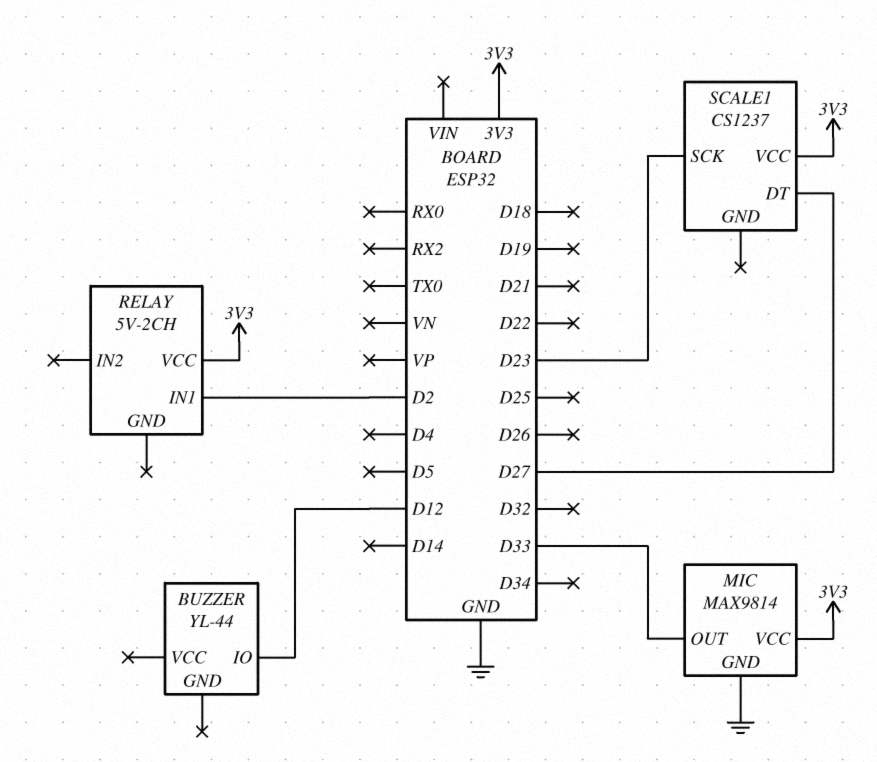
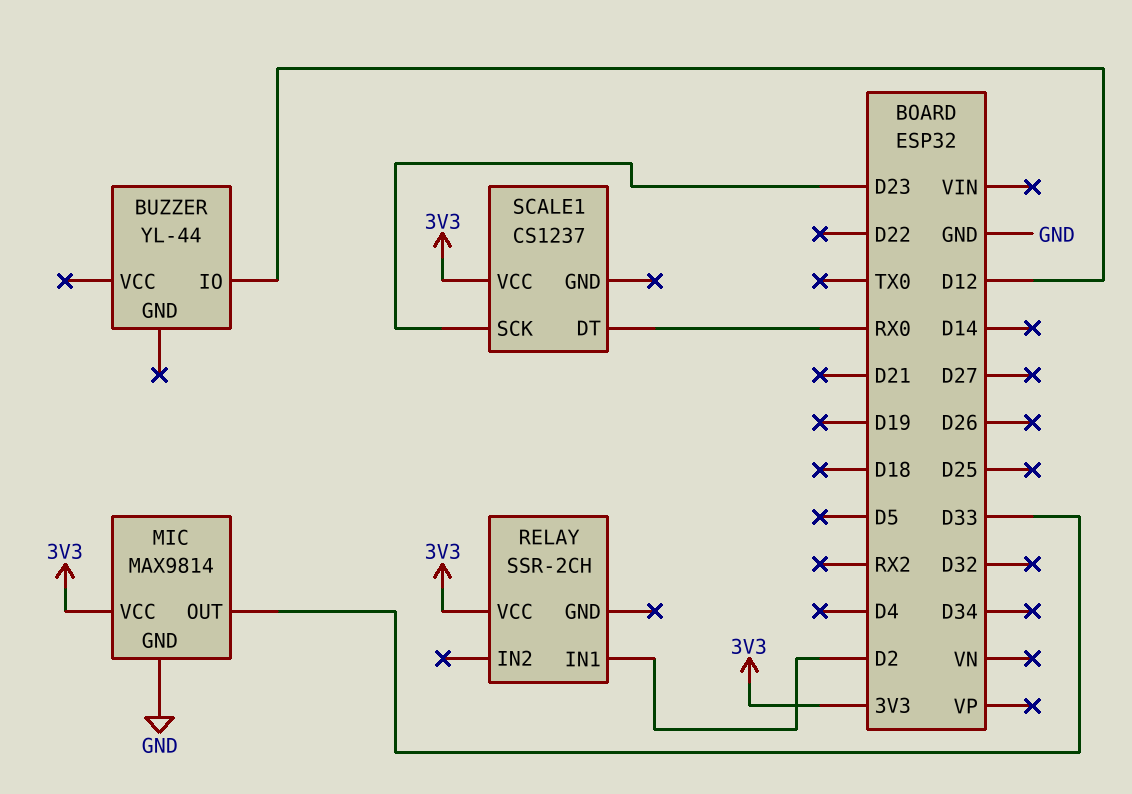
RELAY: 5V-2CH -> SSR-2CH
SCALE1 pin DT: D27 -> RX0

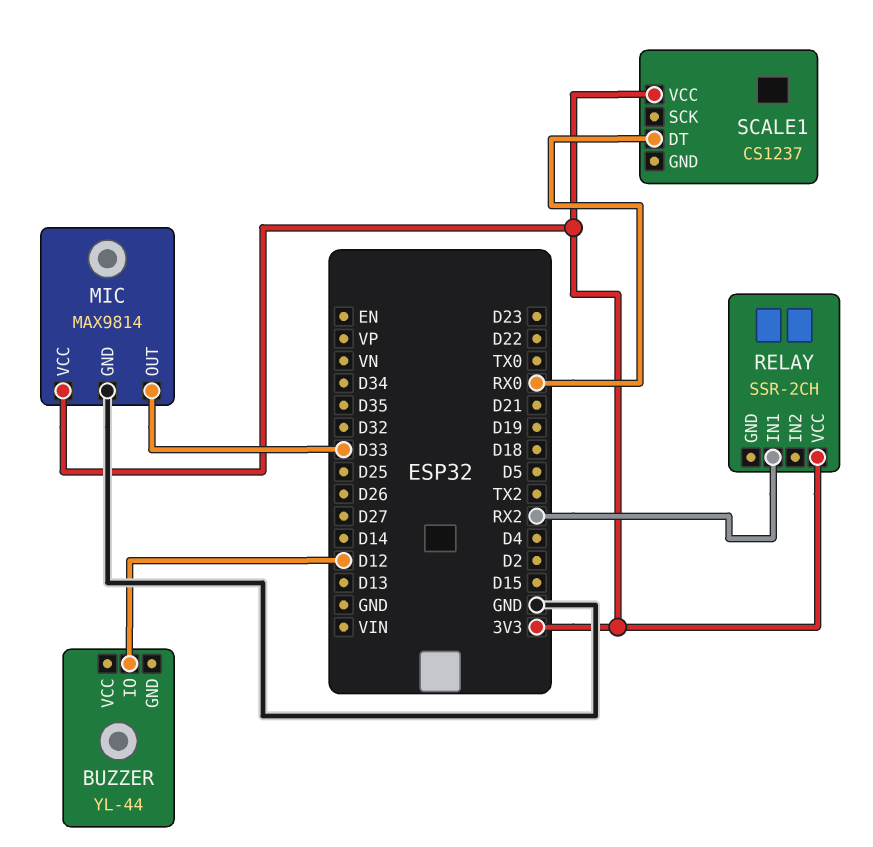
RELAY pin IN1: D2 -> RX2
SCALE1 pin SCK: D23 -> none

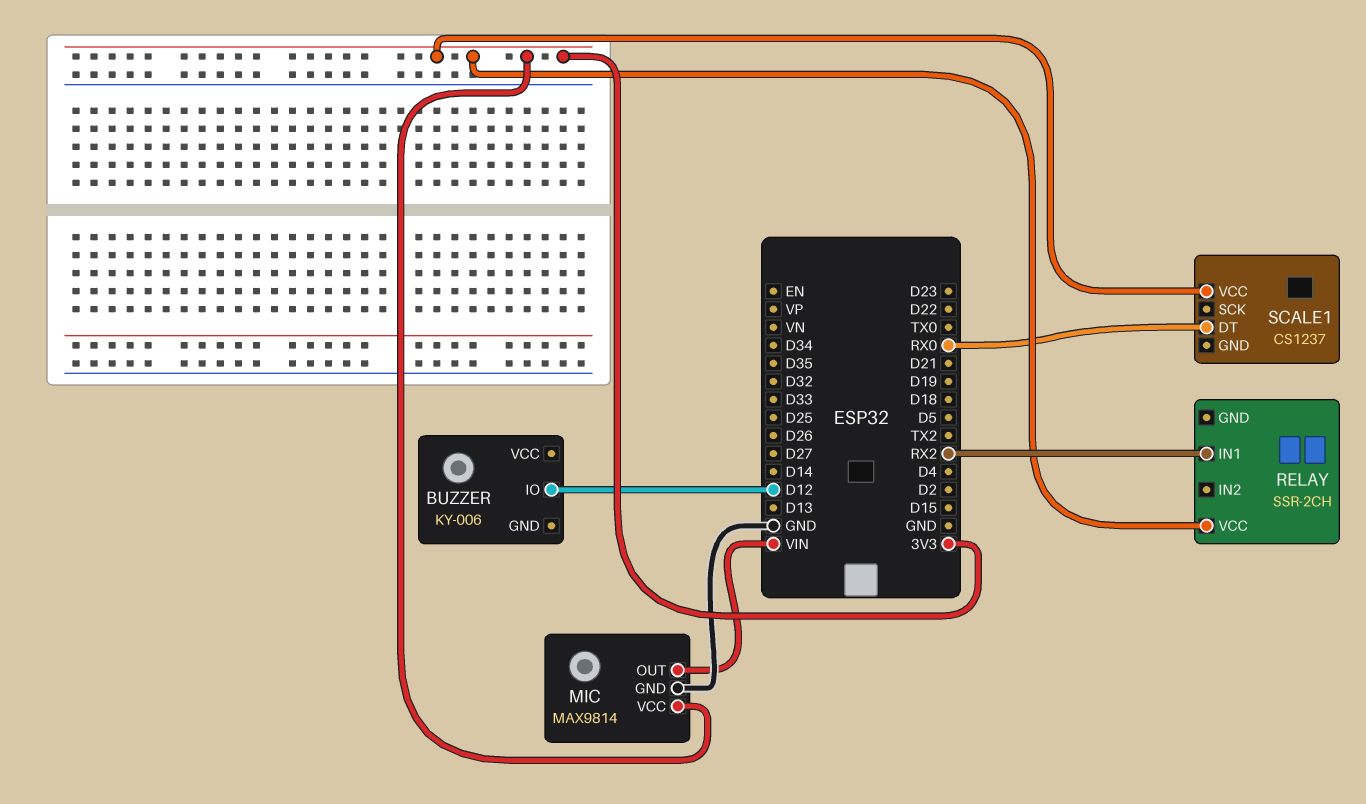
BUZZER: YL-44 -> KY-006
MIC pin OUT: D33 -> VIN

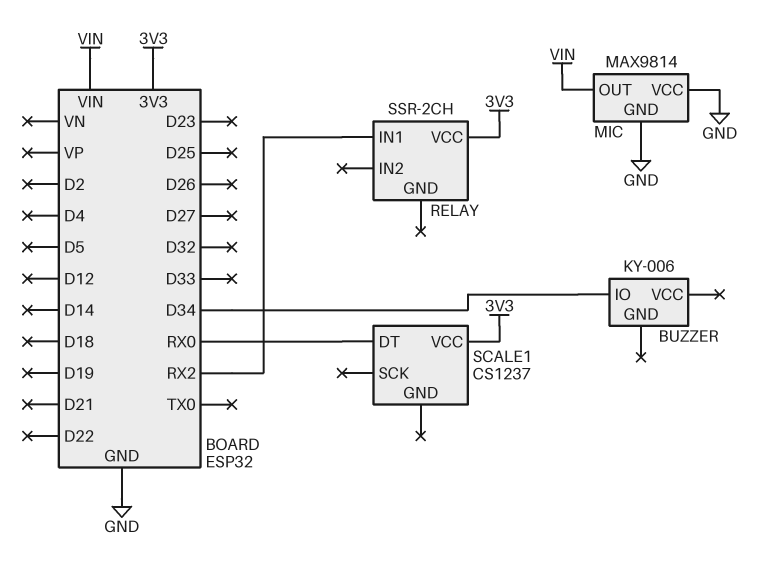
BUZZER pin IO: D12 -> D34
MIC pin VCC: 3V3 -> GND

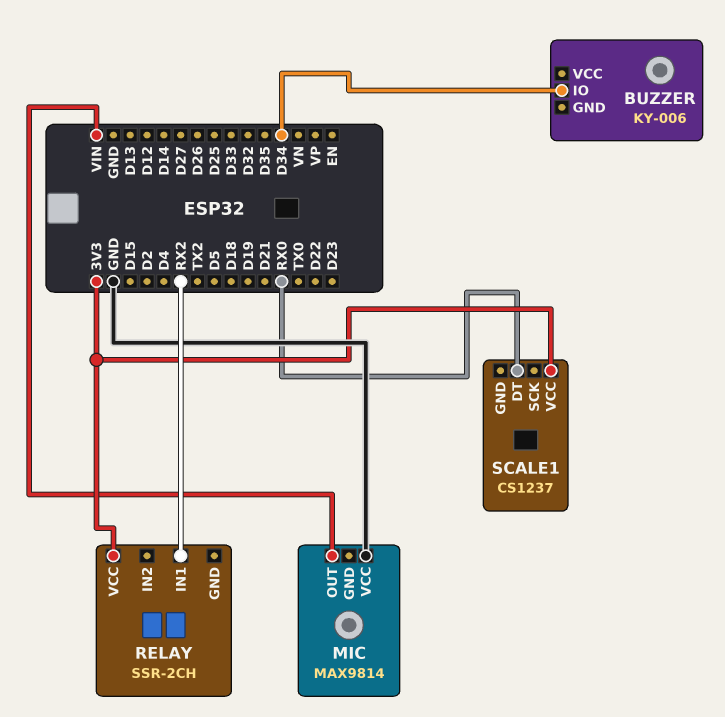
MIC pin GND: GND -> none

